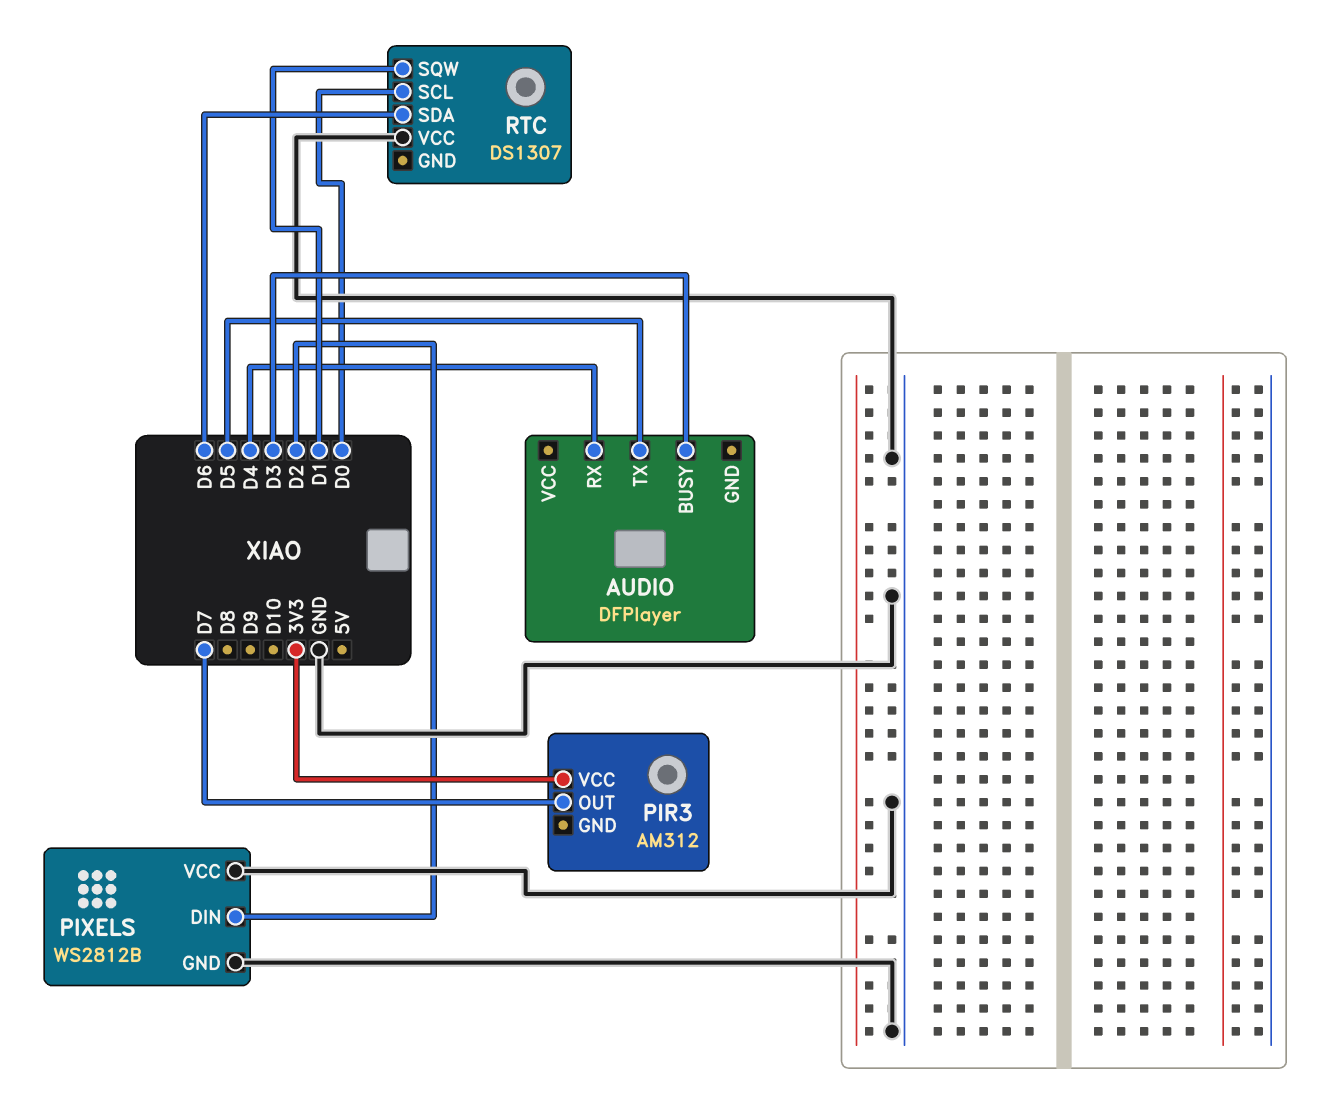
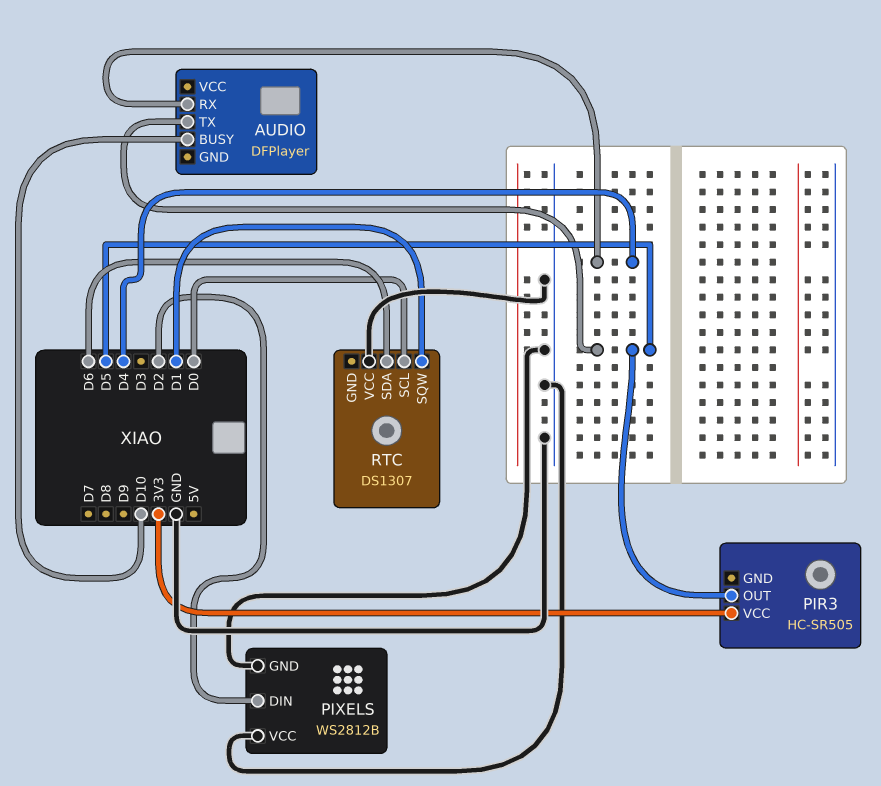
AUDIO pin BUSY: D3 -> D10
PIR3: AM312 -> HC-SR505
PIR3 pin OUT: D7 -> D5

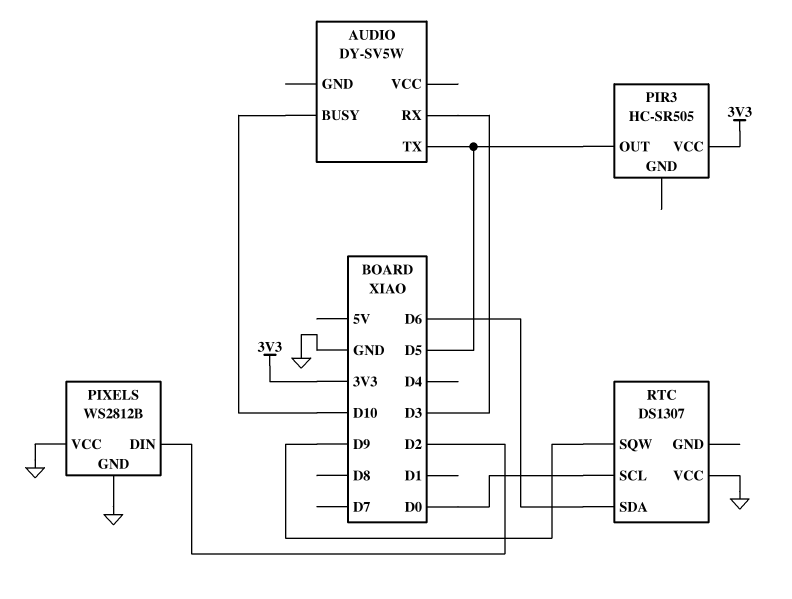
AUDIO: DFPlayer -> DY-SV5W
AUDIO pin RX: D4 -> D3
RTC pin SQW: D1 -> D9

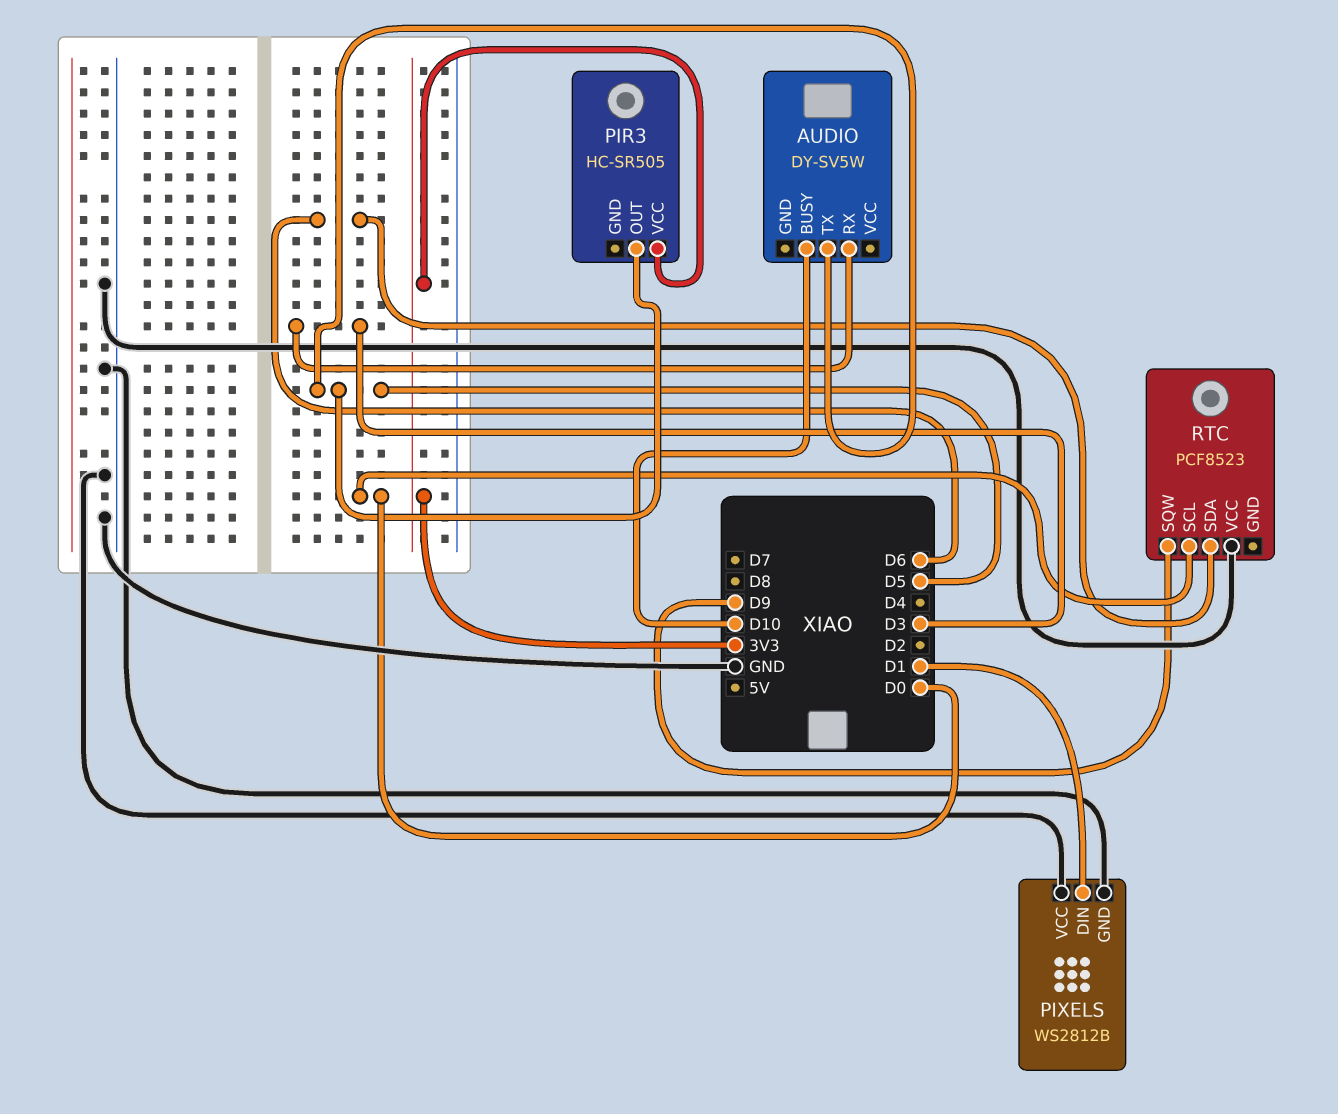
PIXELS pin DIN: D2 -> D1
RTC: DS1307 -> PCF8523

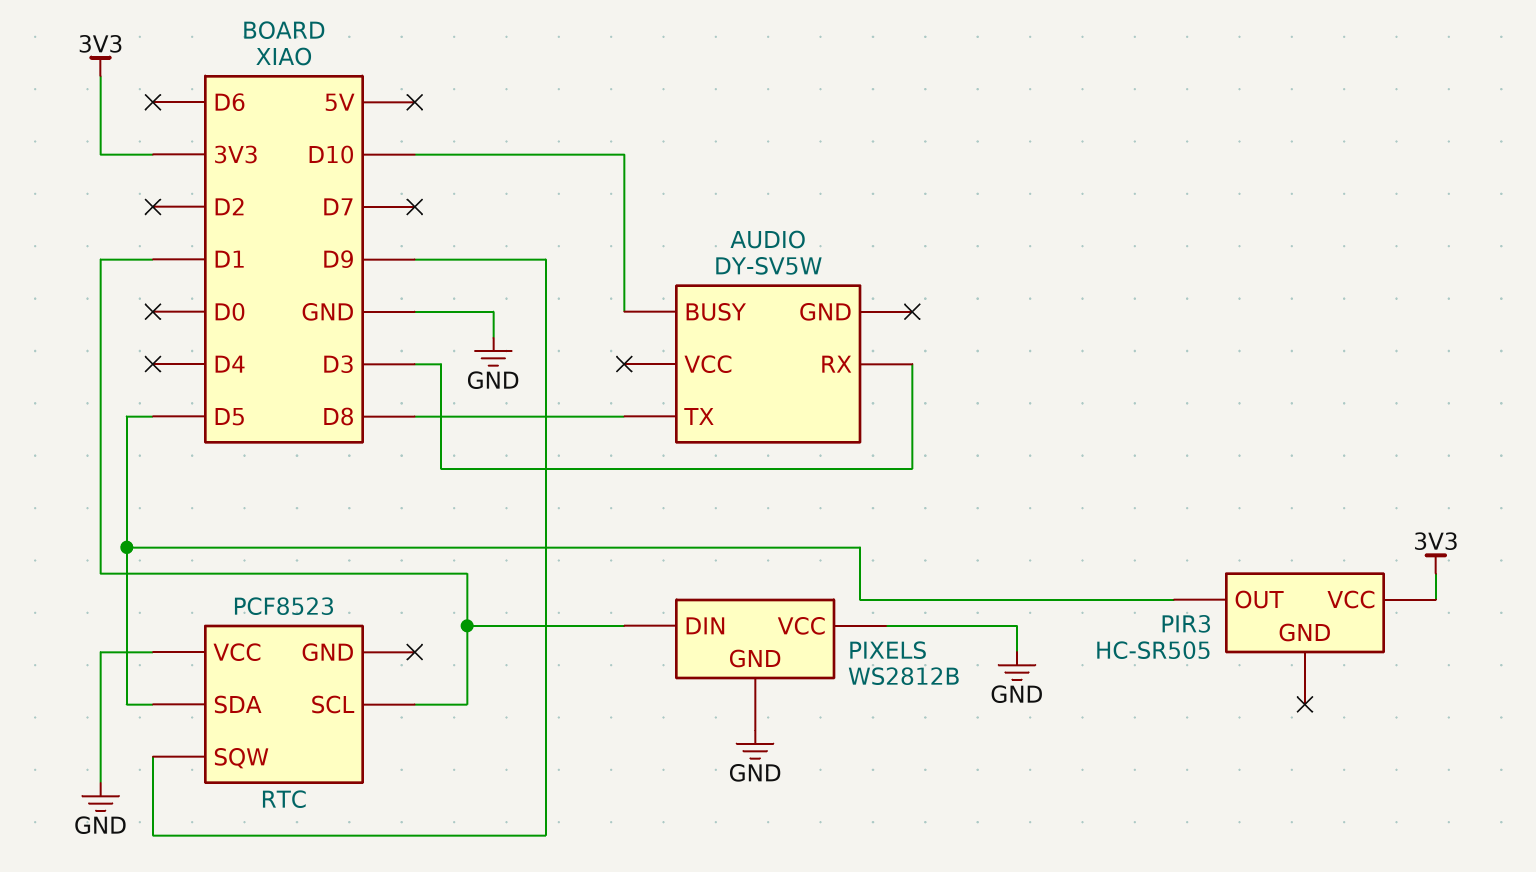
AUDIO pin TX: D5 -> D8
RTC pin SCL: D0 -> D1
RTC pin SDA: D6 -> D5

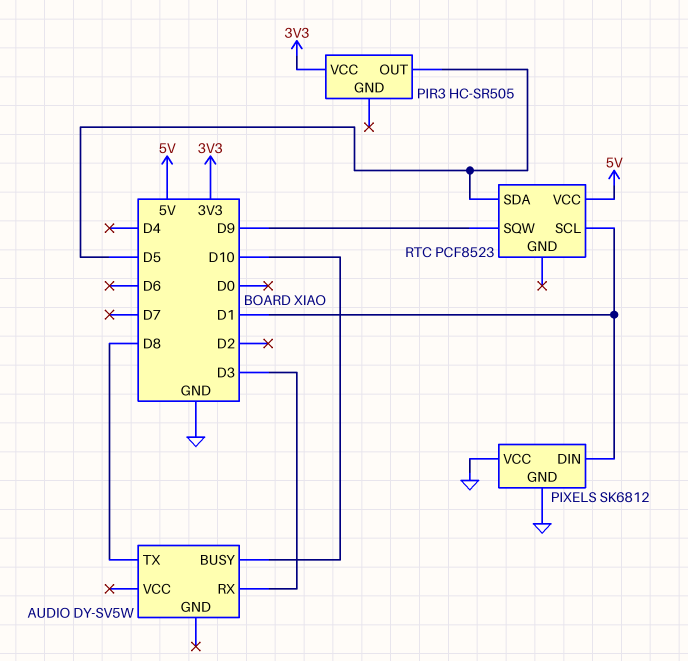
PIXELS: WS2812B -> SK6812
RTC pin VCC: GND -> 5V

